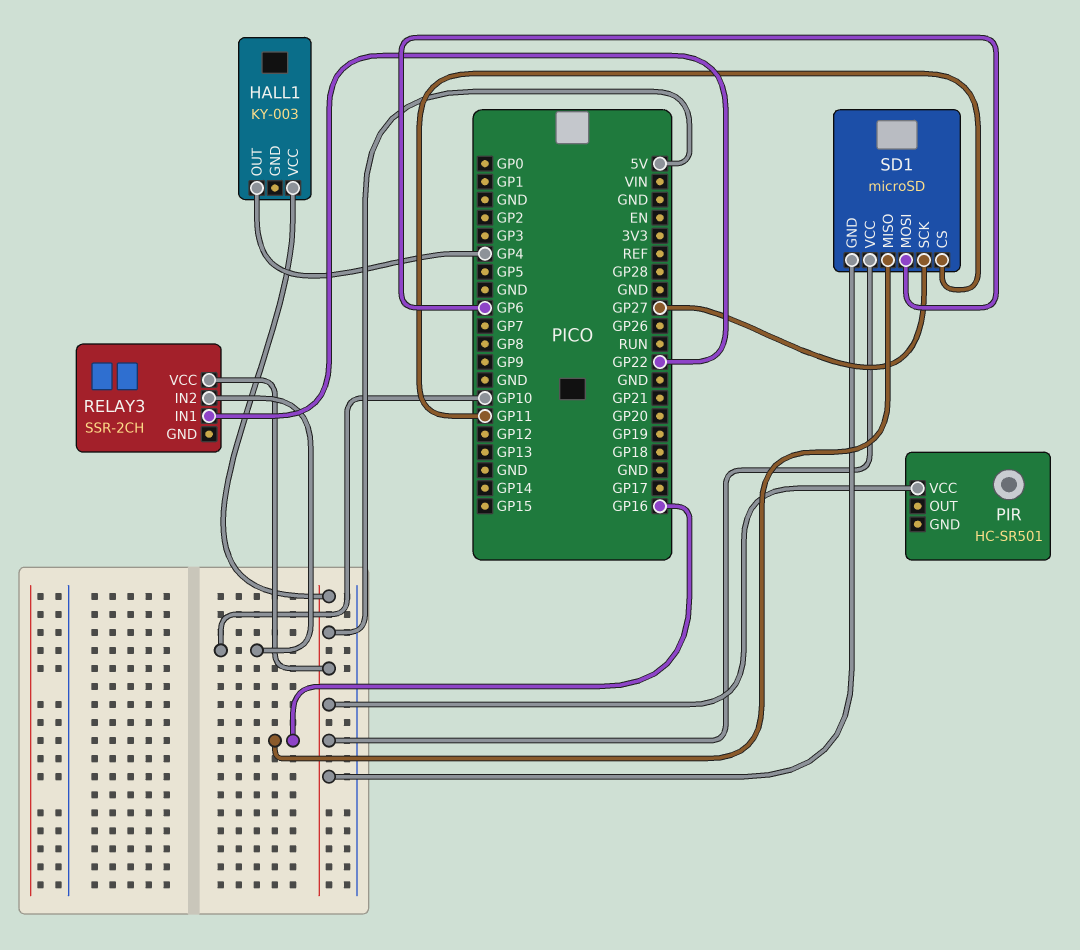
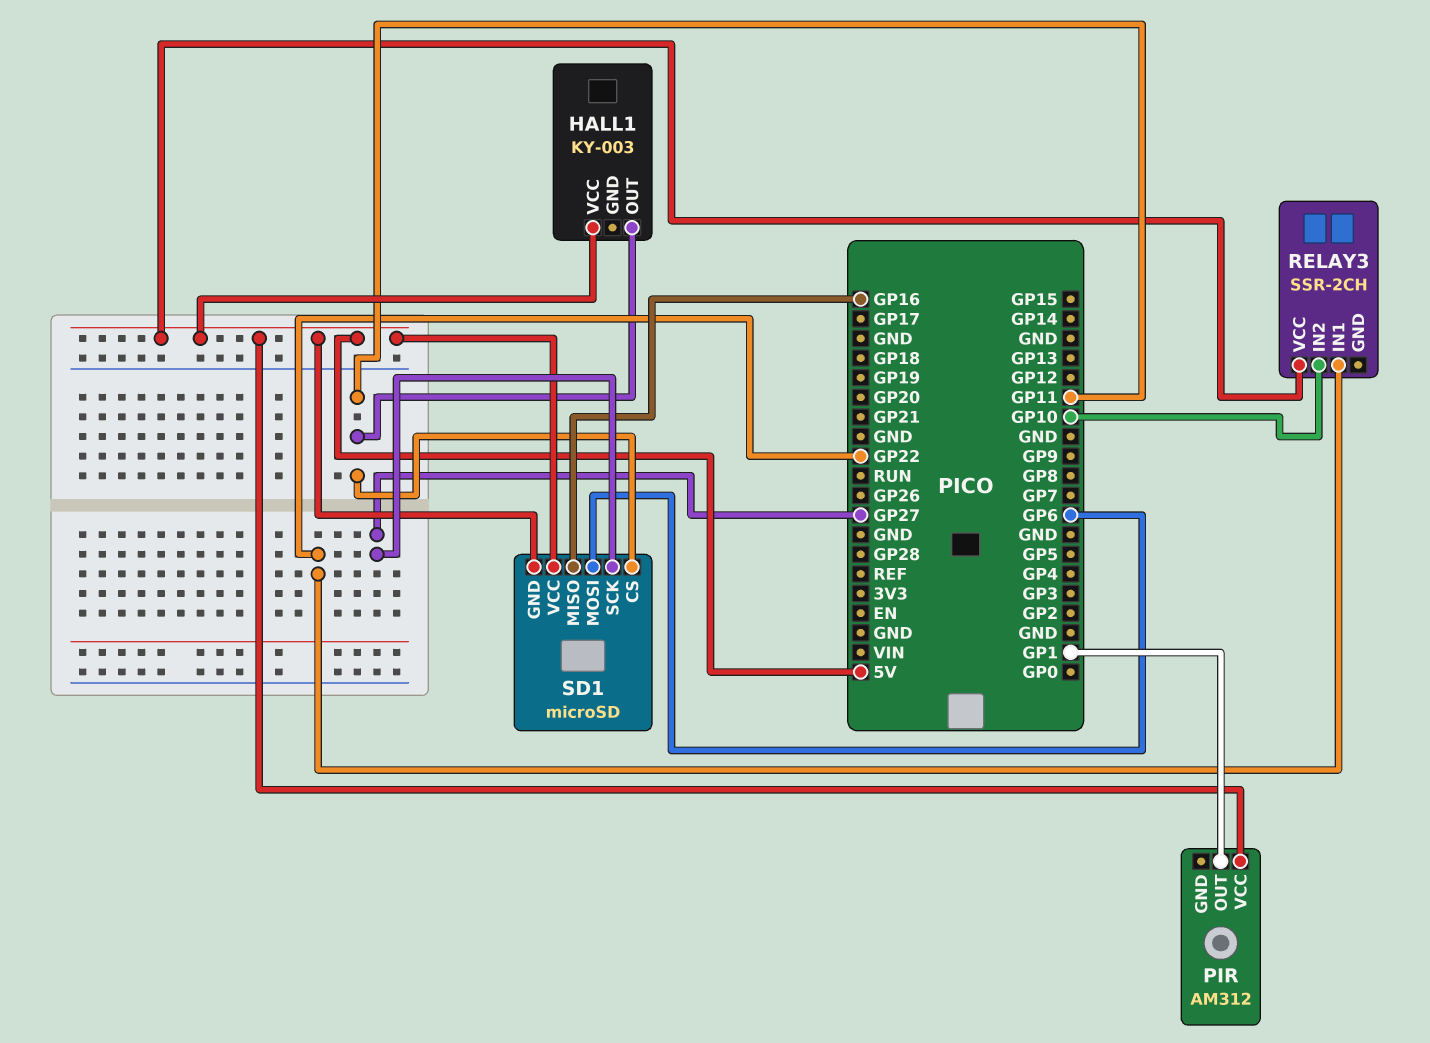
HALL1 pin OUT: GP4 -> GP11
PIR: HC-SR501 -> AM312
PIR pin OUT: none -> GP1

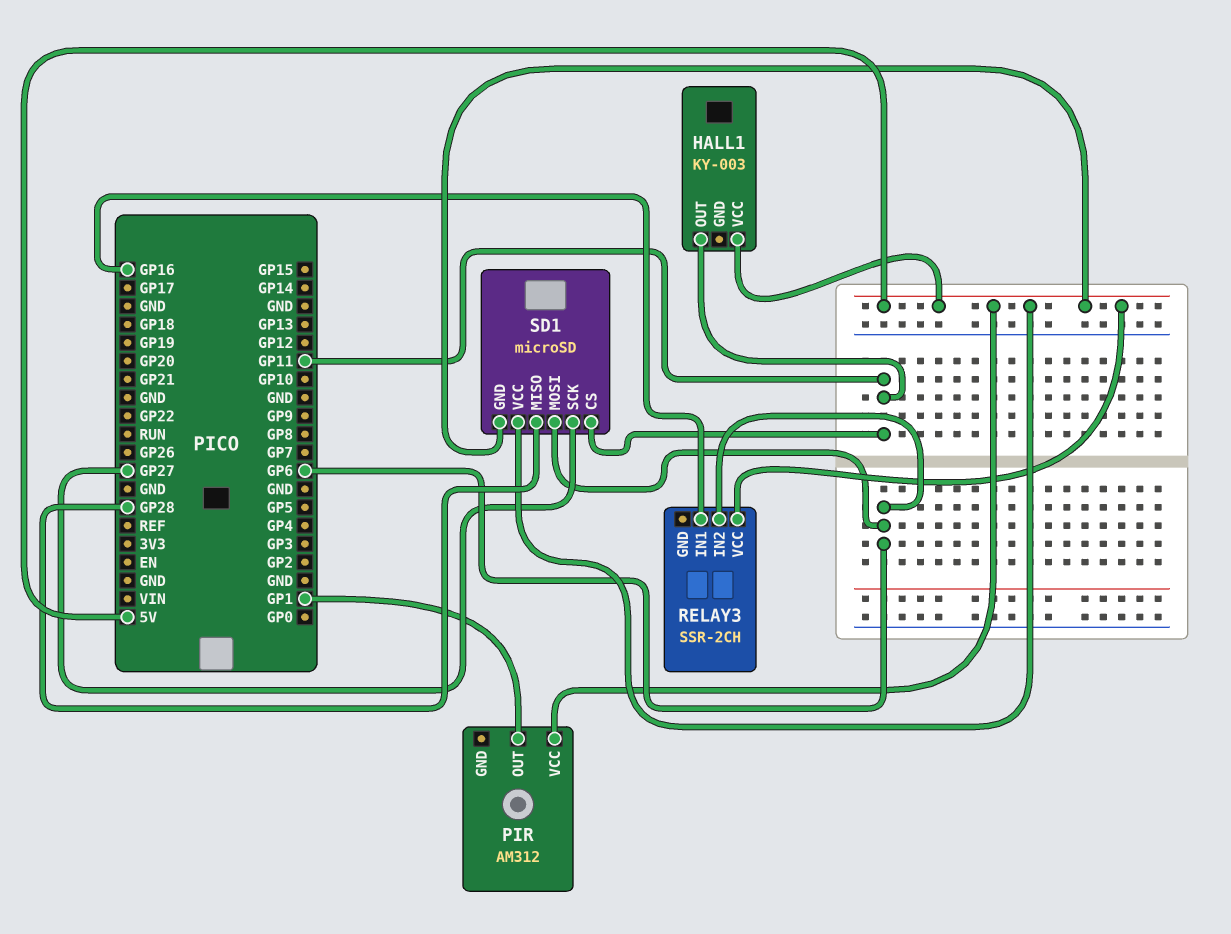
RELAY3 pin IN1: GP22 -> GP16
RELAY3 pin IN2: GP10 -> GP6
SD1 pin MISO: GP16 -> GP28

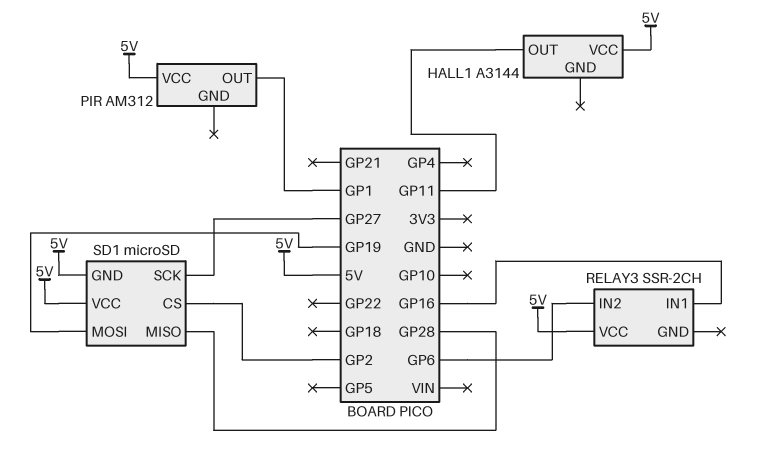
HALL1: KY-003 -> A3144
SD1 pin CS: GP11 -> GP2
SD1 pin MOSI: GP6 -> GP19

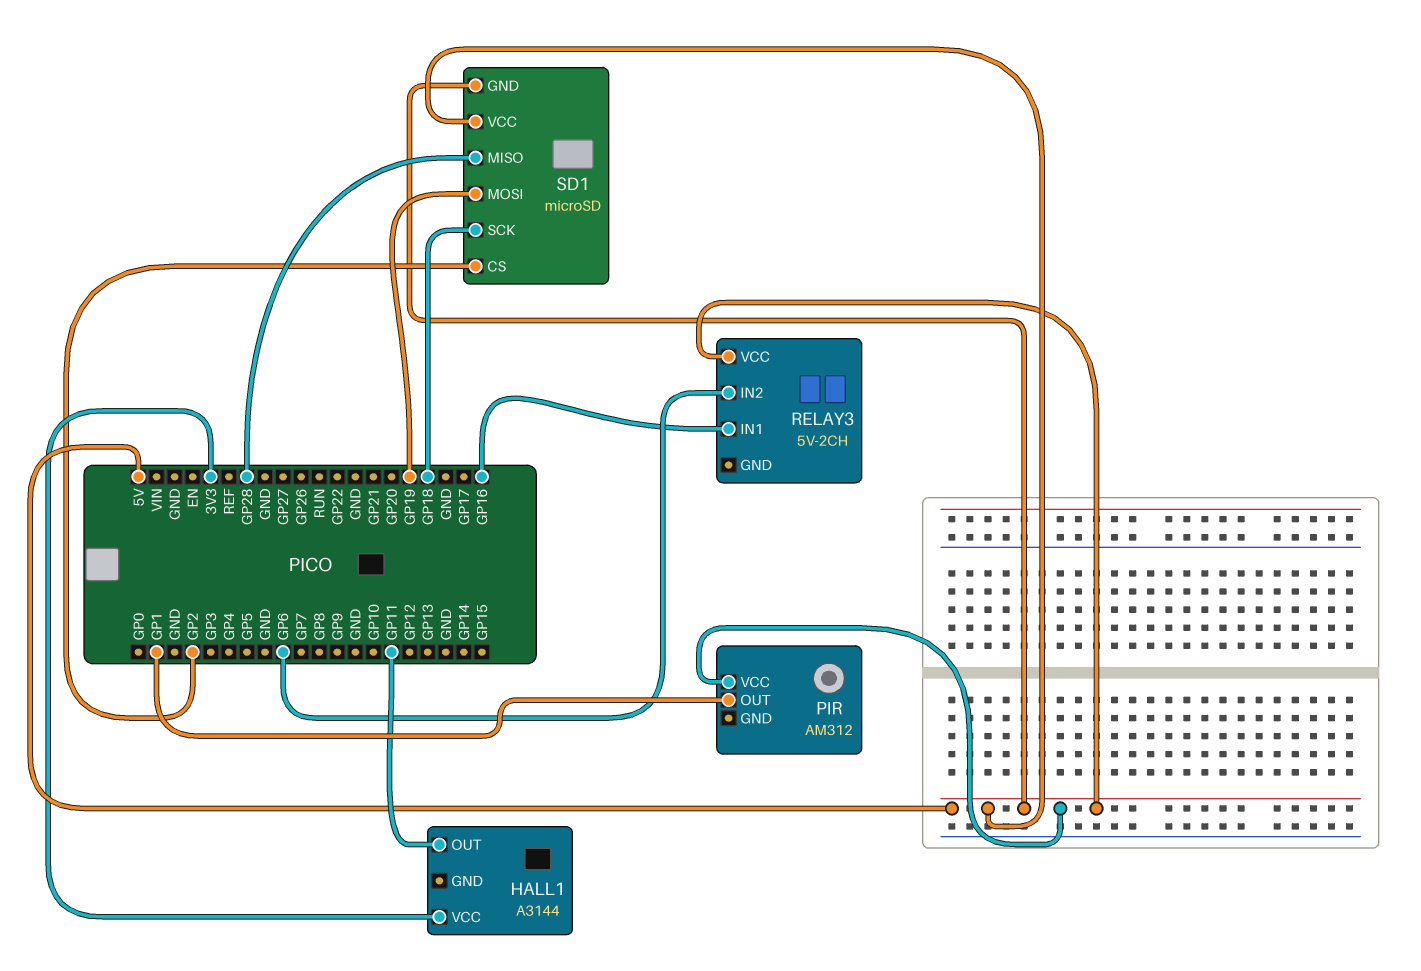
HALL1 pin VCC: 5V -> 3V3
RELAY3: SSR-2CH -> 5V-2CH
SD1 pin SCK: GP27 -> GP18

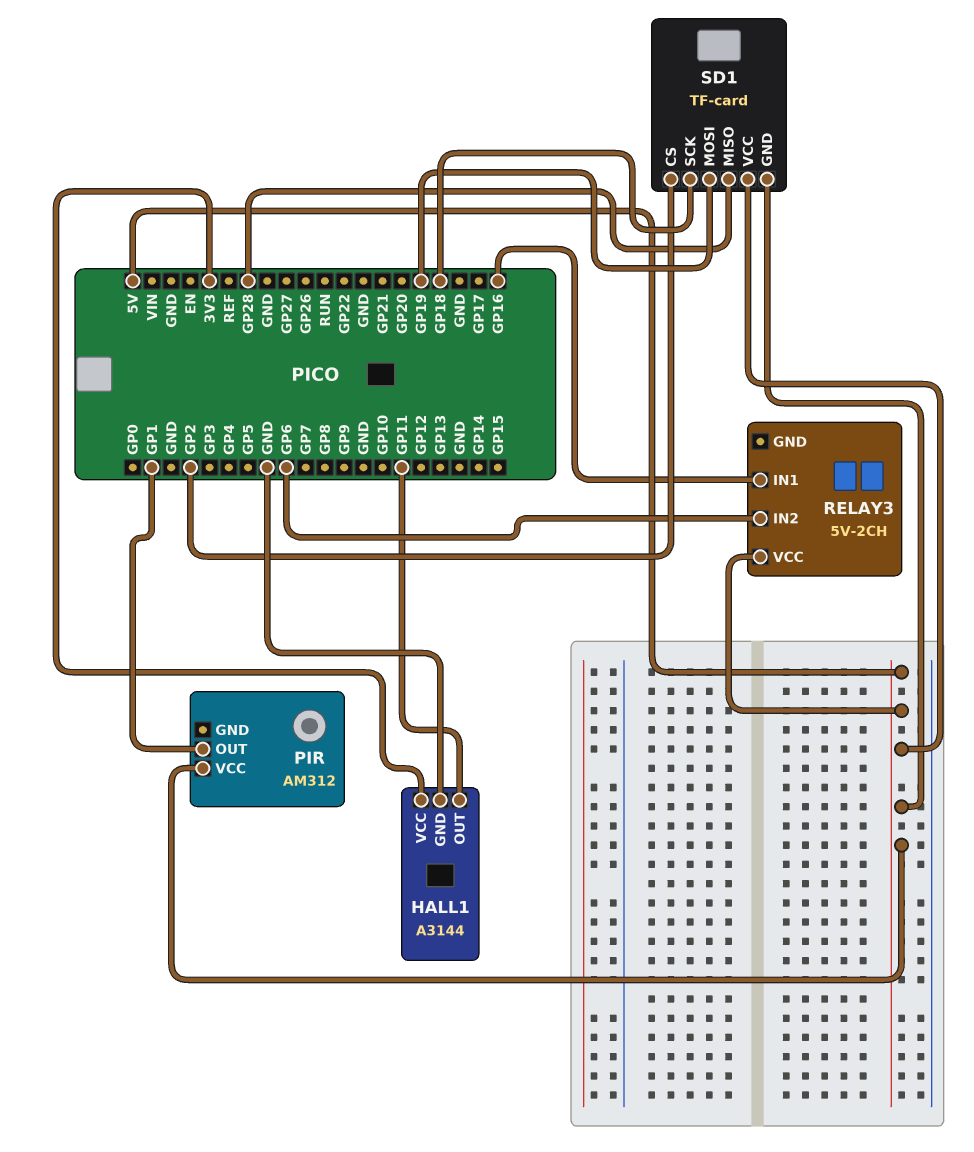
HALL1 pin GND: none -> GND
SD1: microSD -> TF-card

